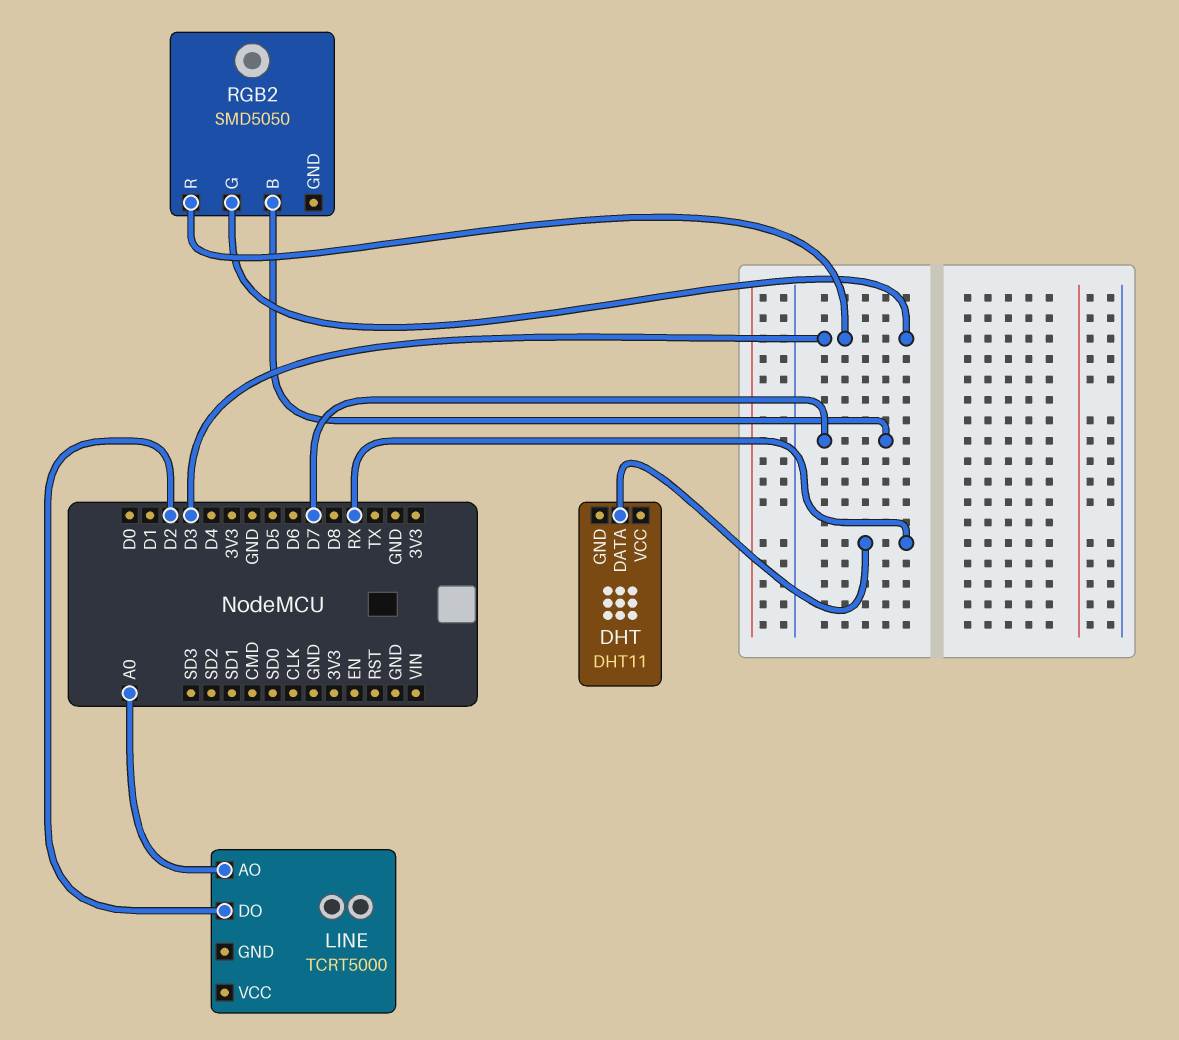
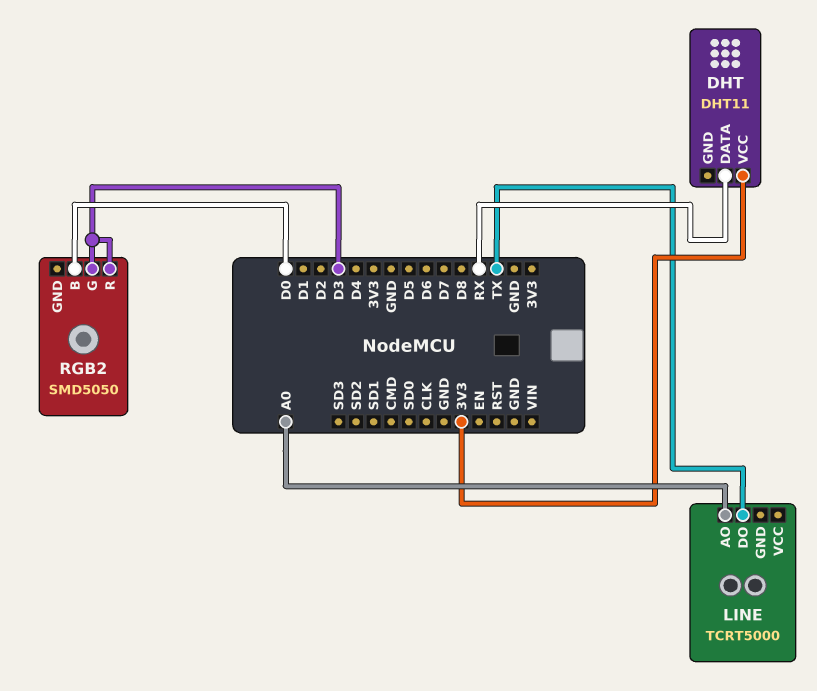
DHT pin VCC: none -> 3V3
LINE pin DO: D2 -> TX
RGB2 pin B: D7 -> D0

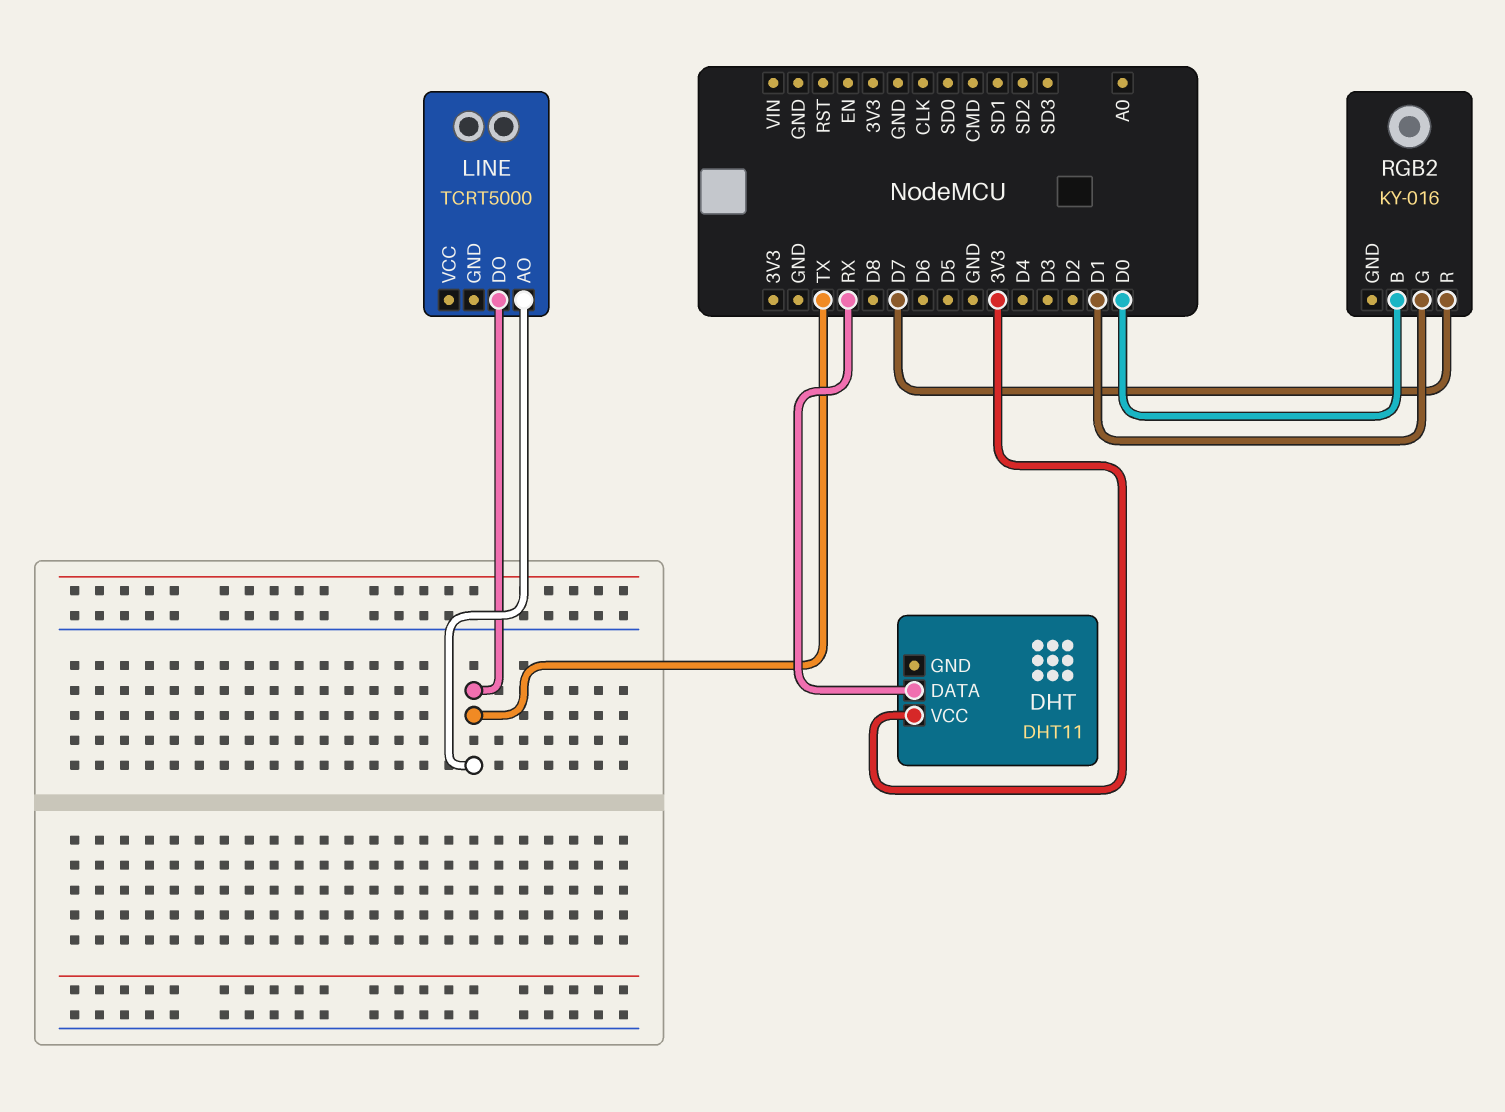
LINE pin AO: A0 -> TX
RGB2: SMD5050 -> KY-016
RGB2 pin G: D3 -> D1
RGB2 pin R: D3 -> D7

